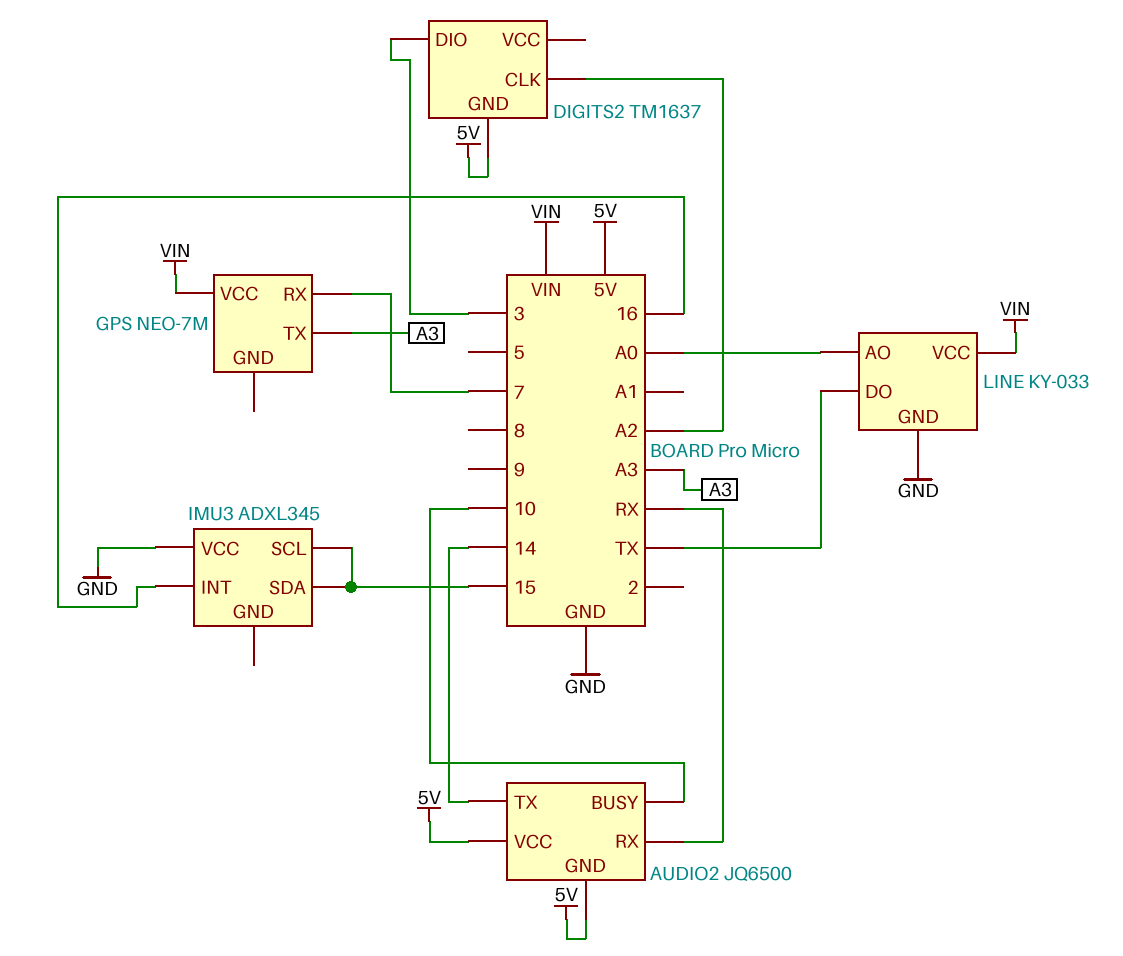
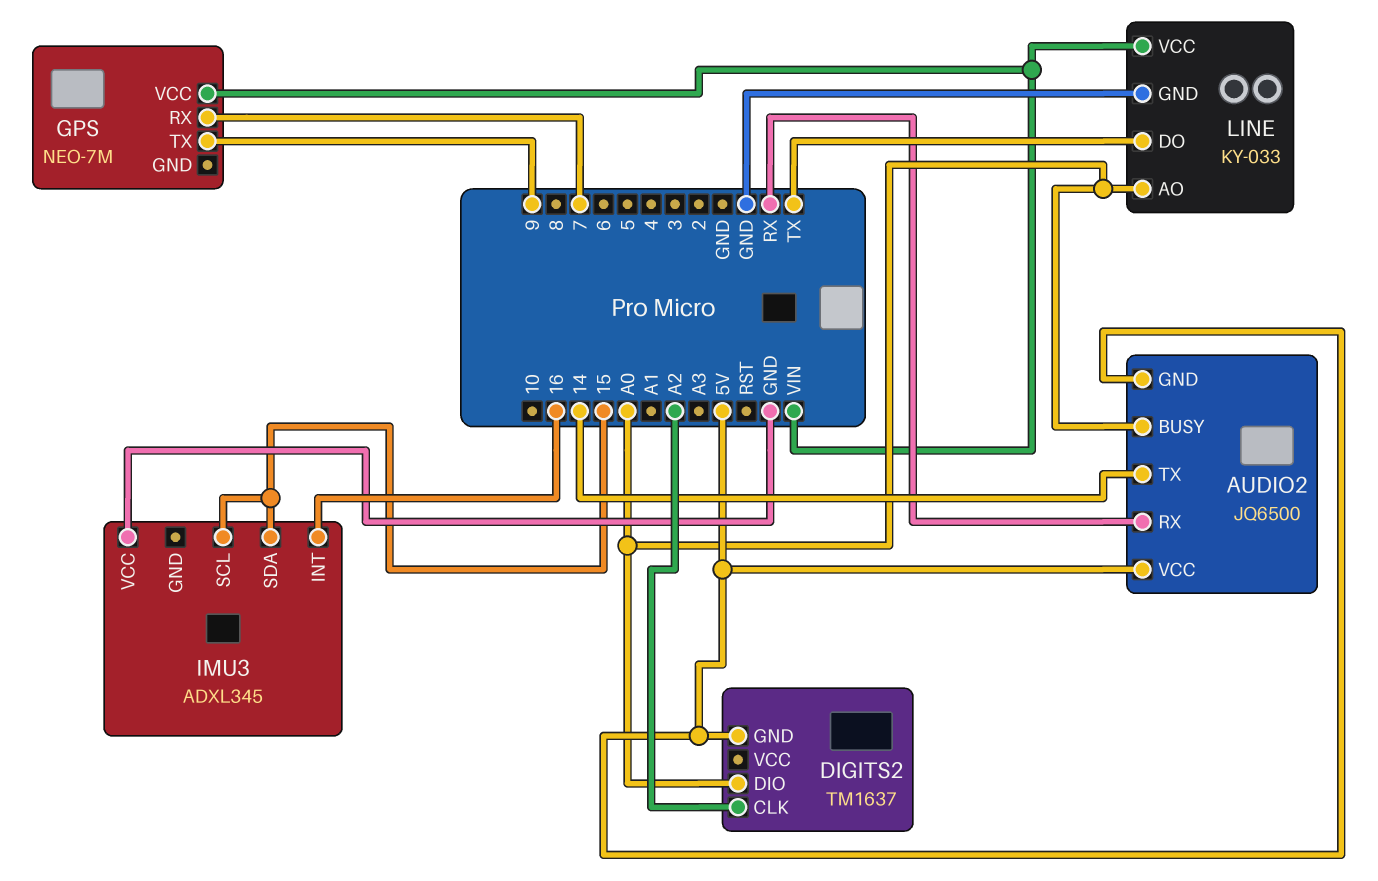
AUDIO2 pin BUSY: 10 -> A0
DIGITS2 pin DIO: 3 -> A0
GPS pin TX: A3 -> 9

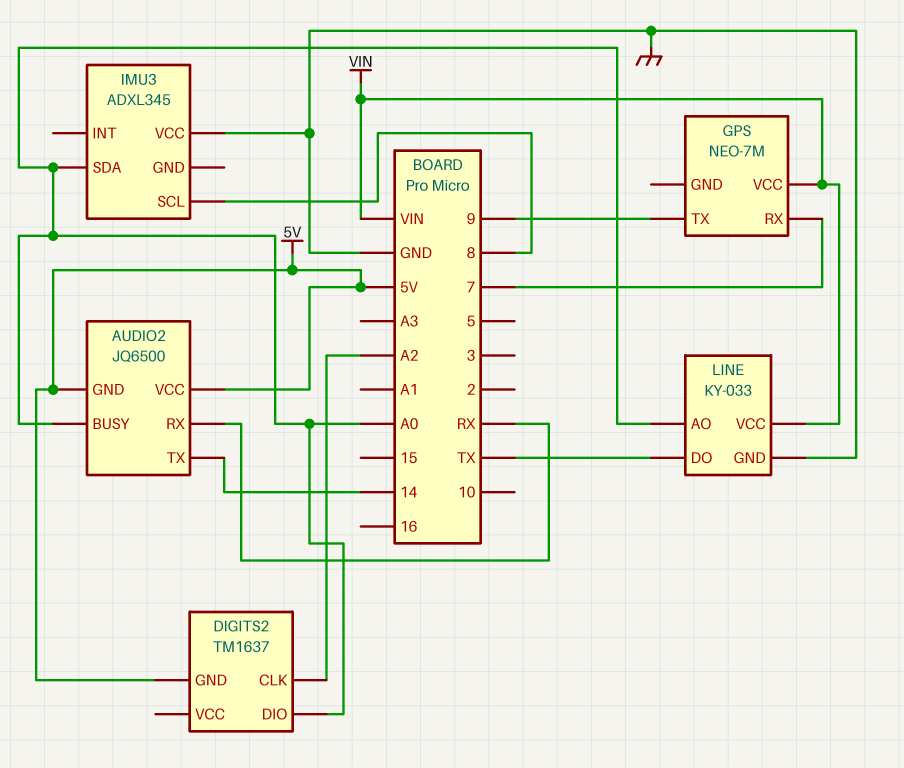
IMU3 pin INT: 16 -> none
IMU3 pin SCL: 15 -> 8
IMU3 pin SDA: 15 -> A0

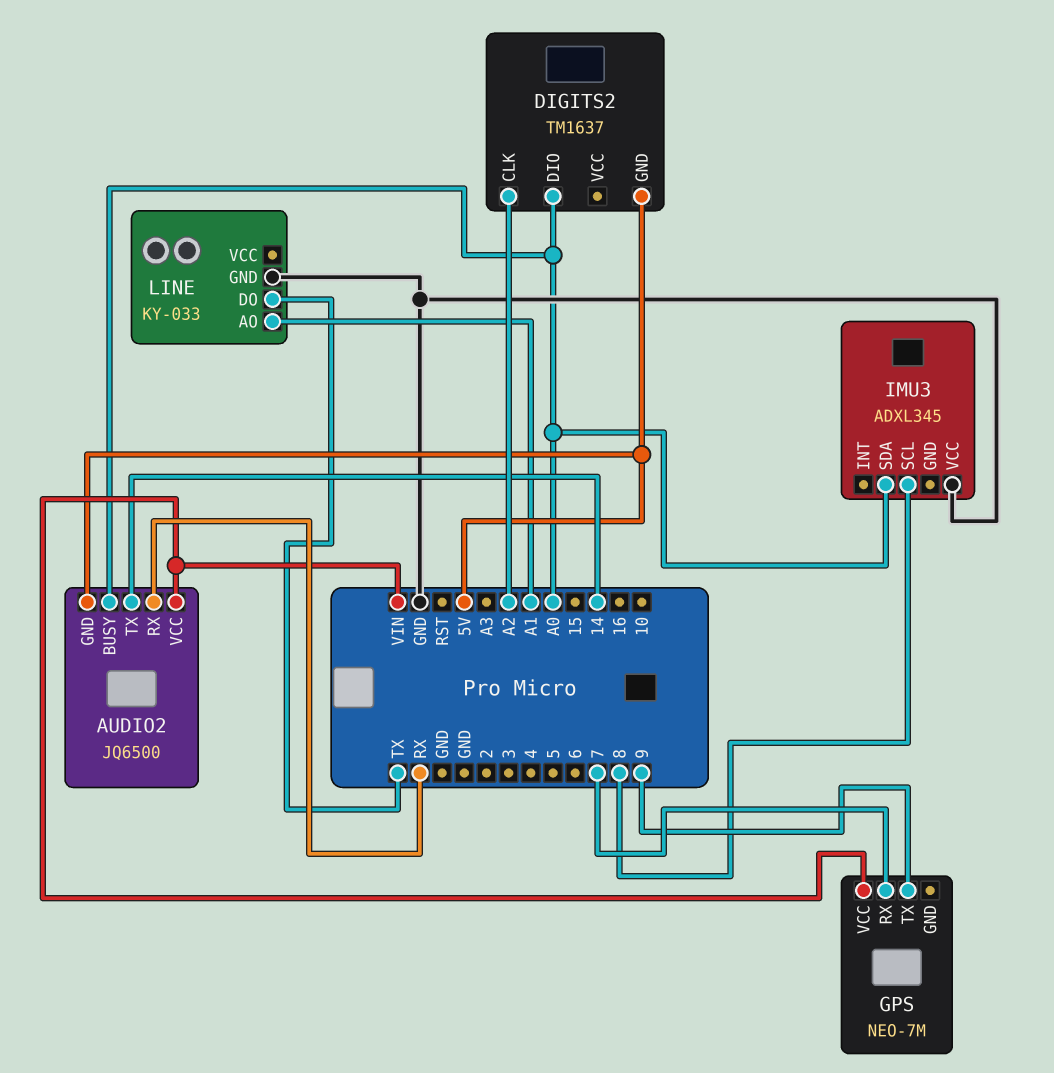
AUDIO2 pin VCC: 5V -> VIN
LINE pin AO: A0 -> A1
LINE pin VCC: VIN -> none

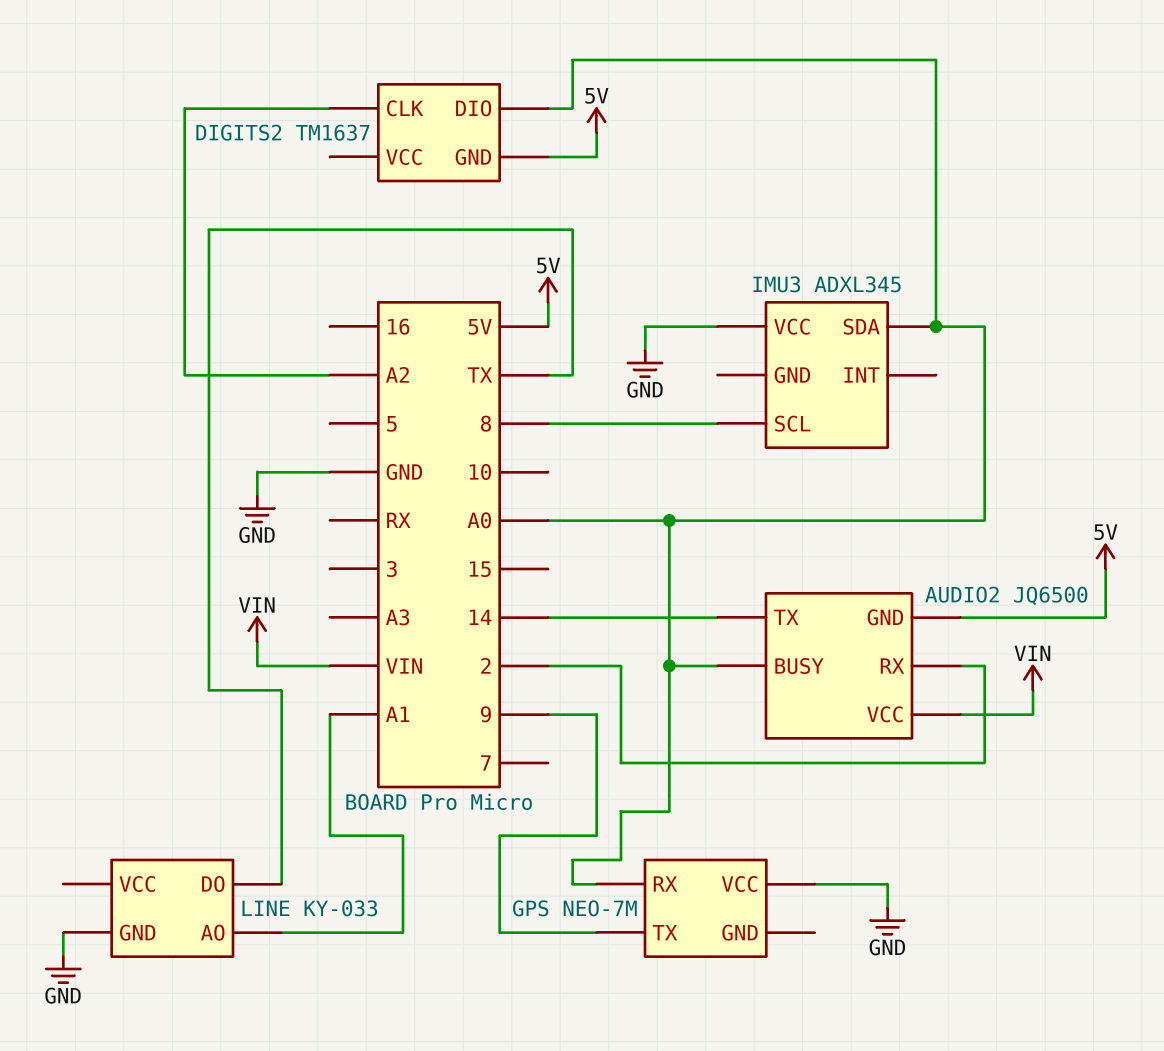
AUDIO2 pin RX: RX -> 2
GPS pin RX: 7 -> A0
GPS pin VCC: VIN -> GND

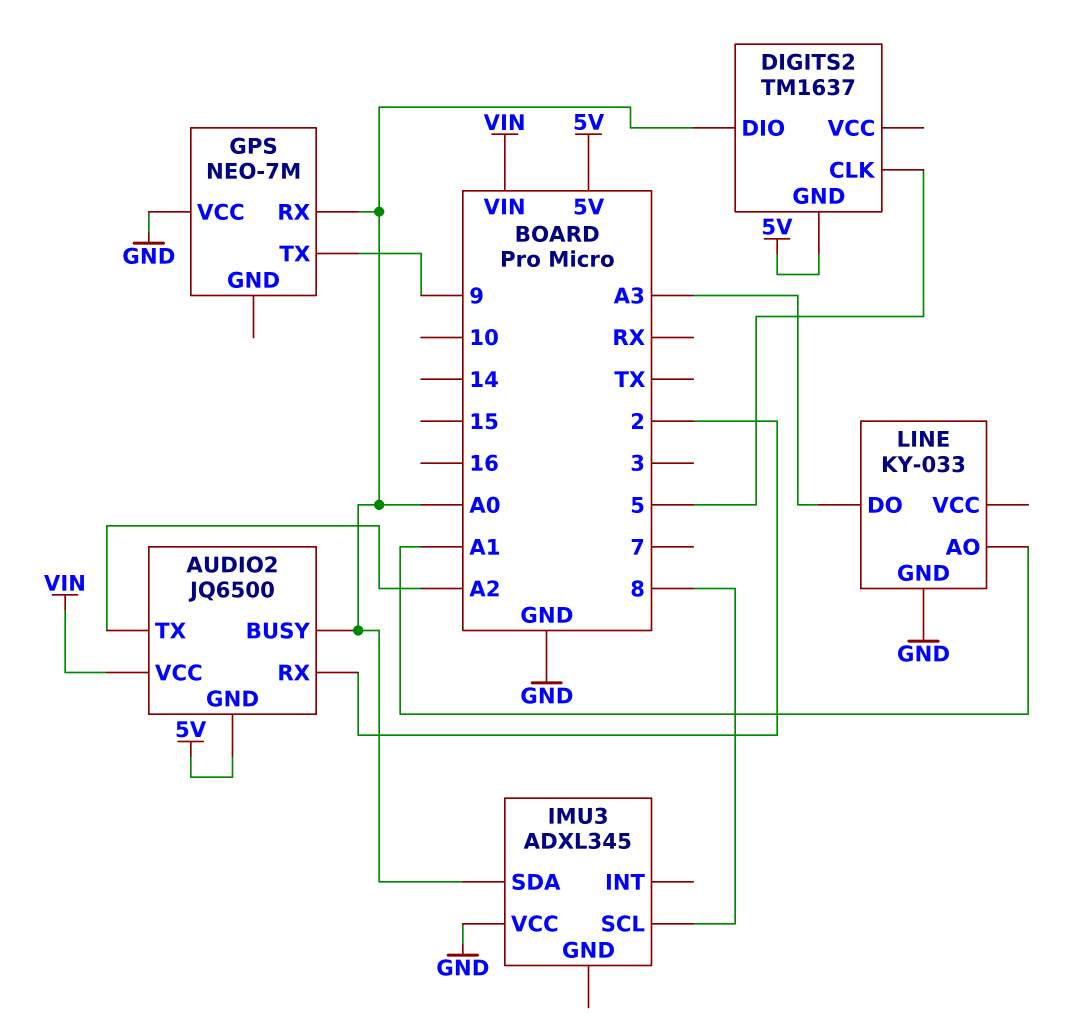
AUDIO2 pin TX: 14 -> A2
DIGITS2 pin CLK: A2 -> 5
LINE pin DO: TX -> A3

